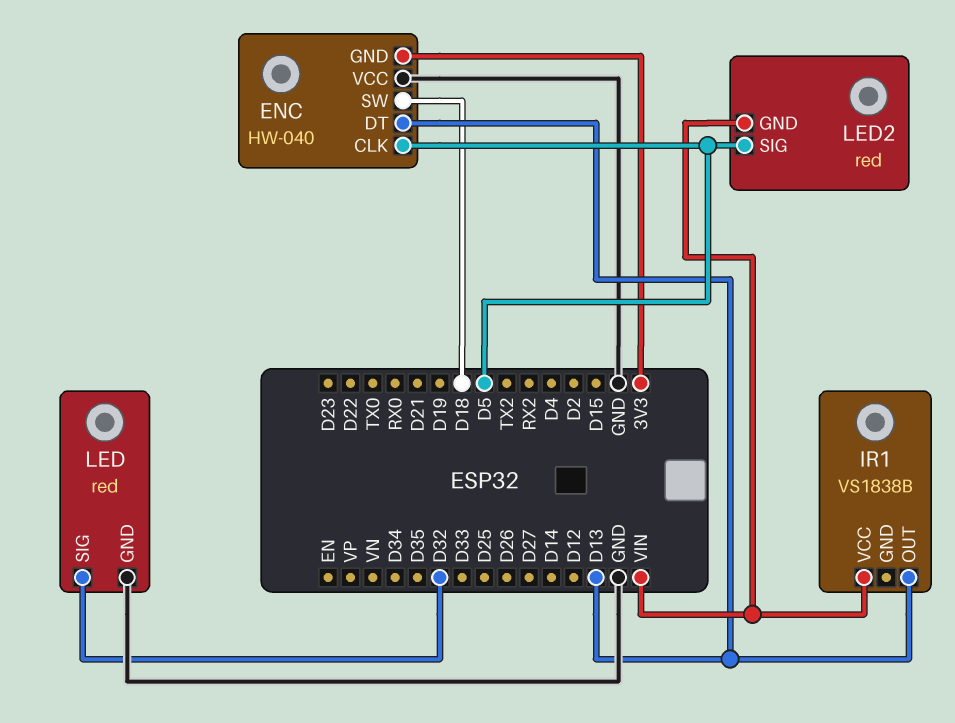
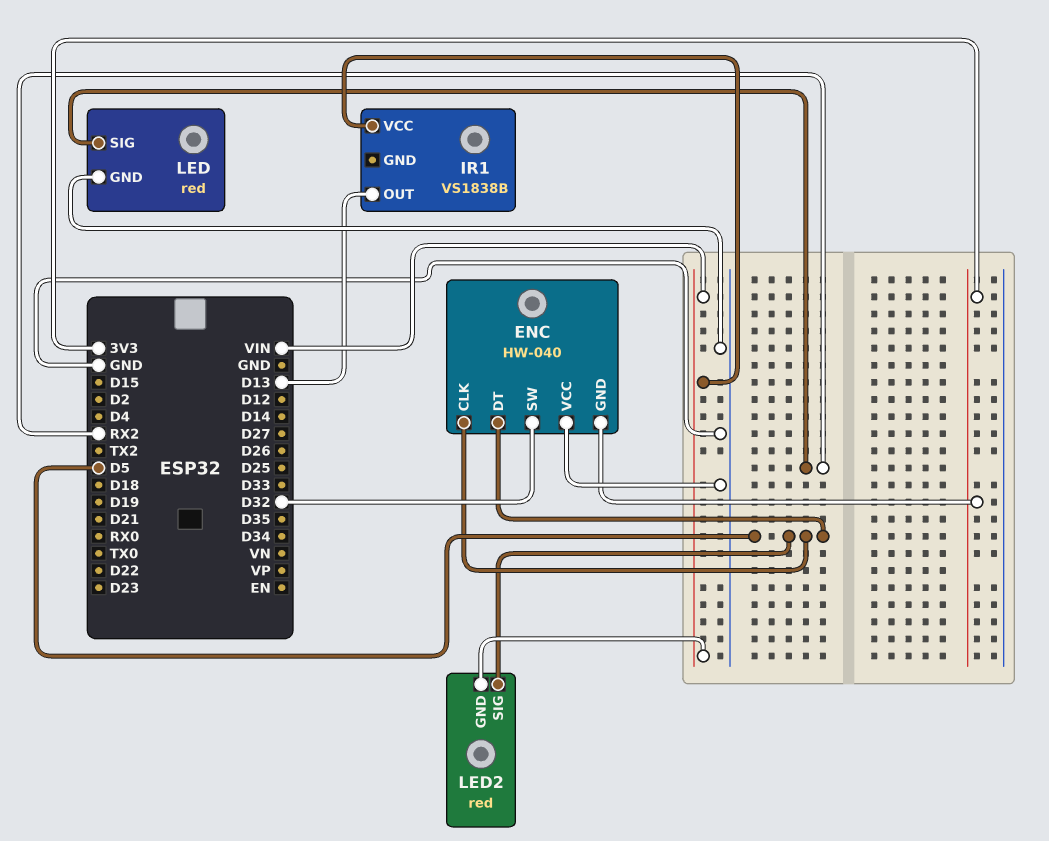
ENC pin DT: D13 -> D5
ENC pin SW: D18 -> D32
LED pin SIG: D32 -> RX2

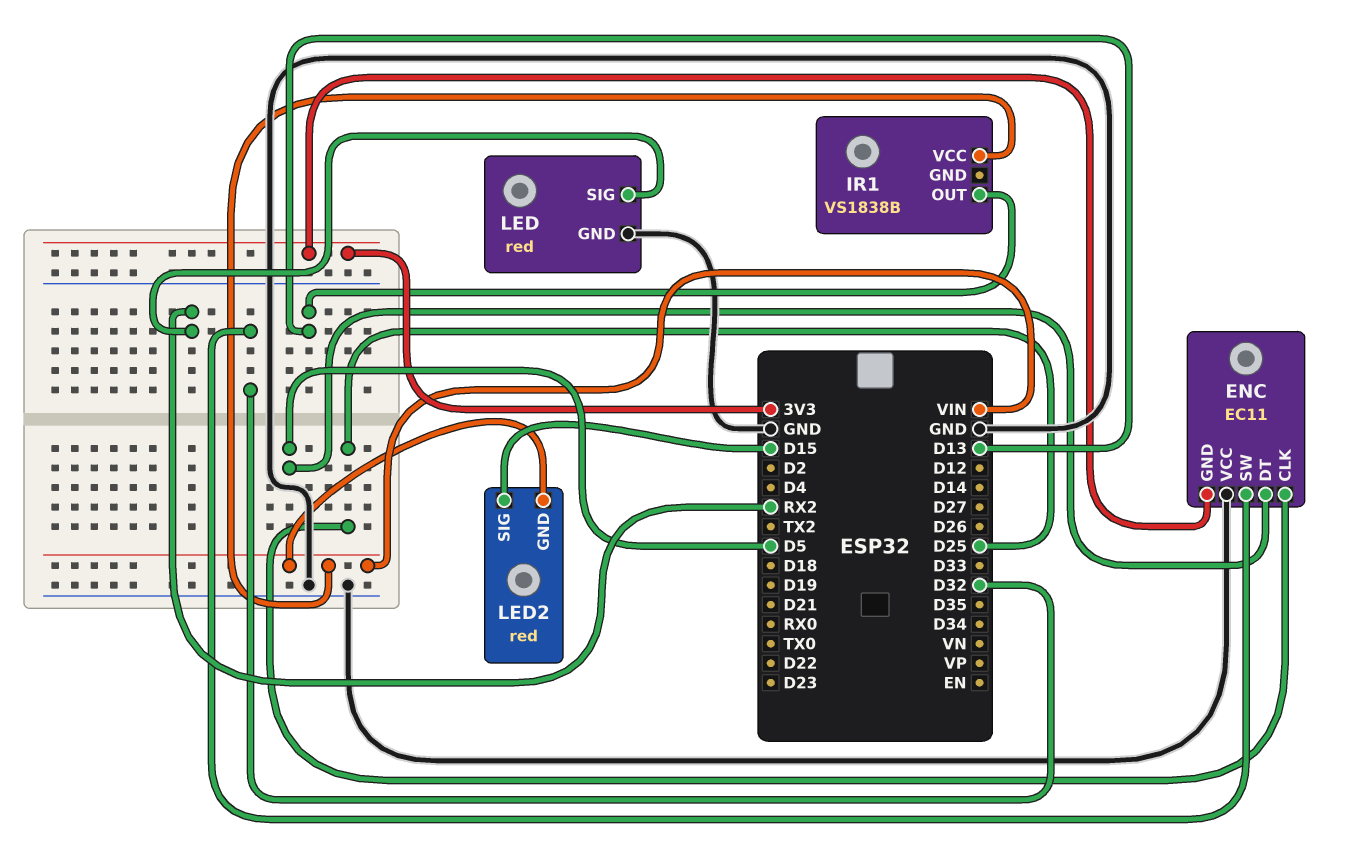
ENC: HW-040 -> EC11
ENC pin CLK: D5 -> D25
LED2 pin SIG: D5 -> D15

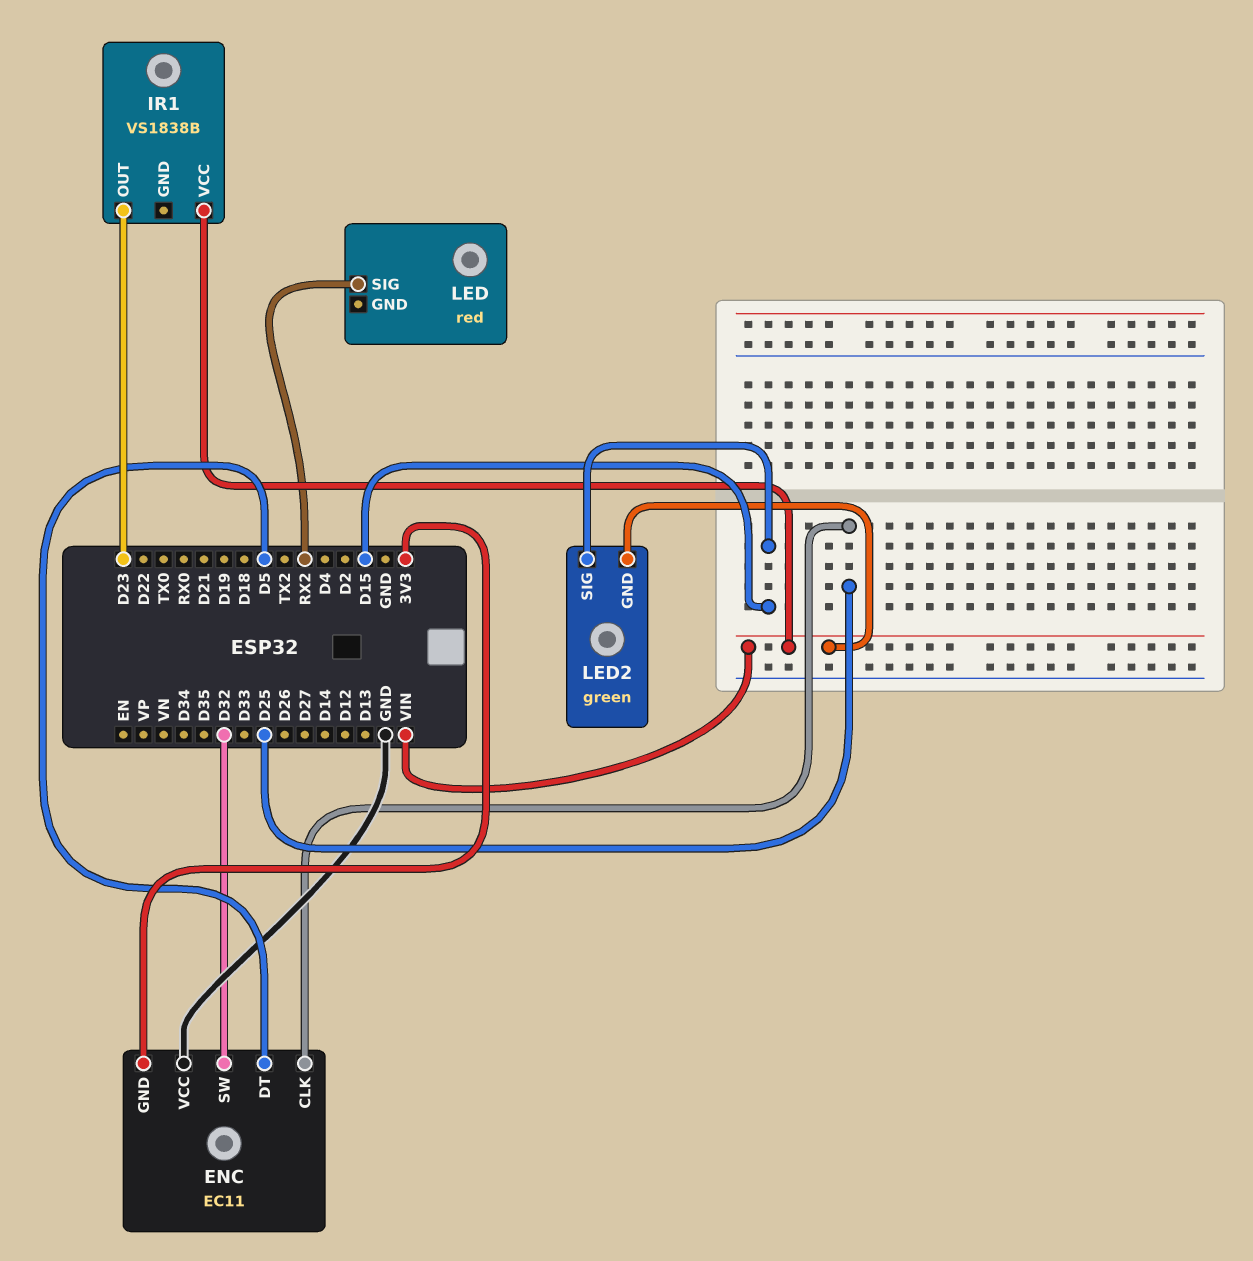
IR1 pin OUT: D13 -> D23
LED pin GND: GND -> none
LED2: red -> green

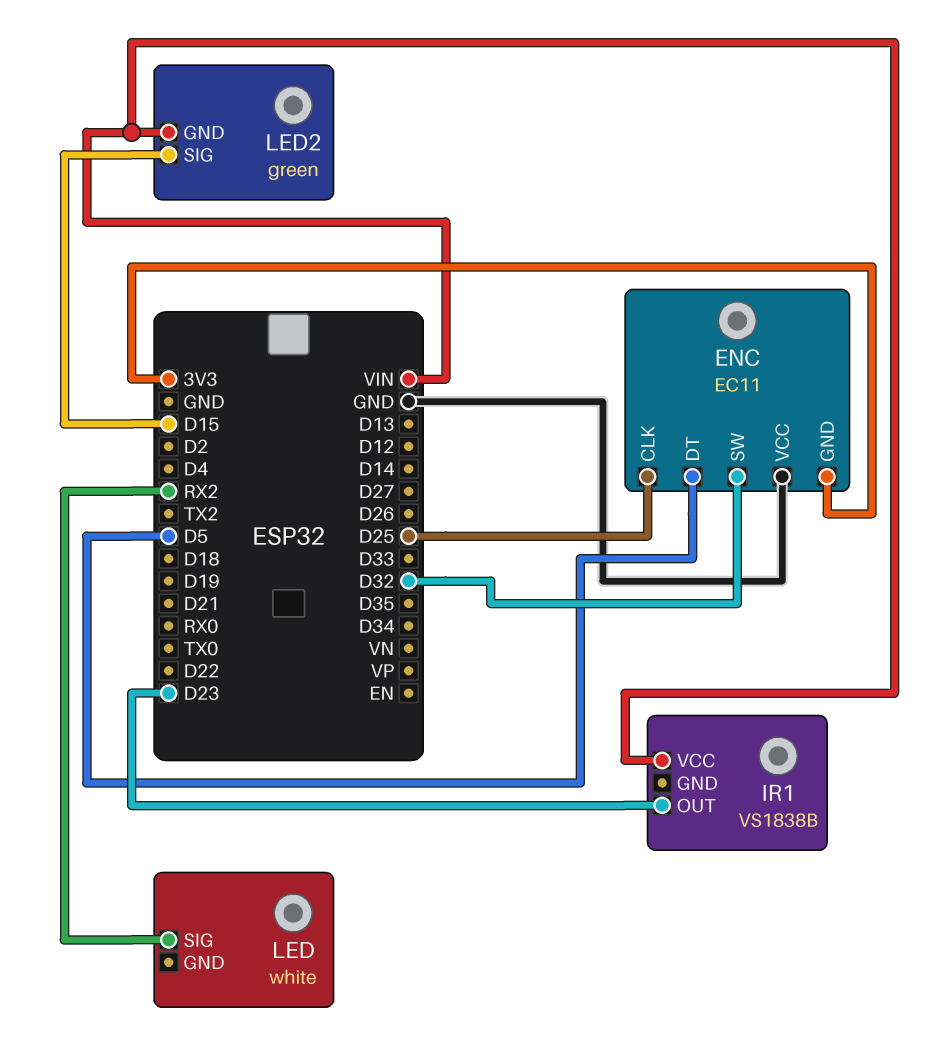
LED: red -> white

